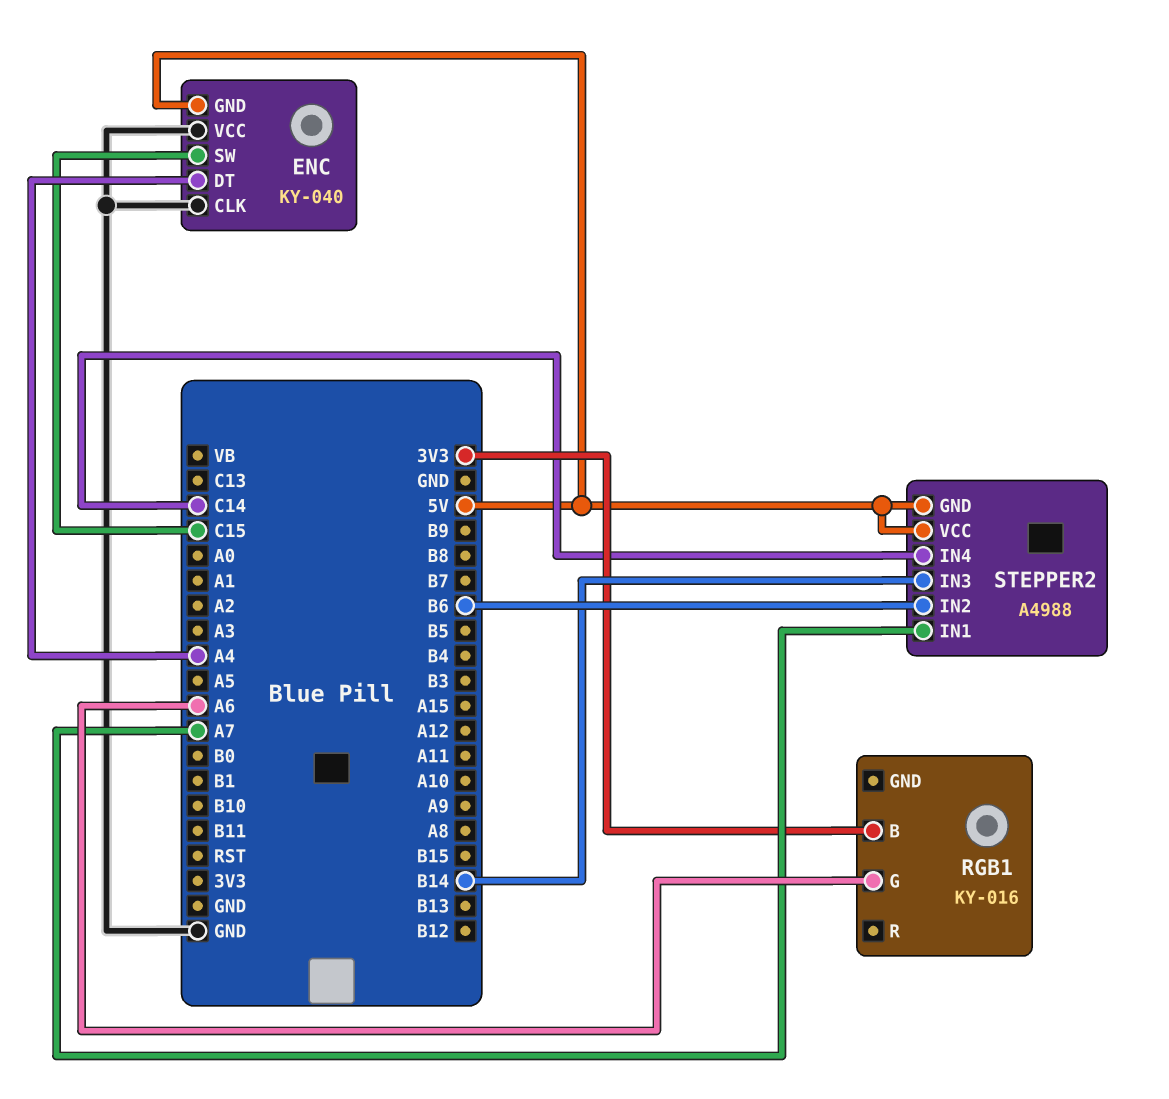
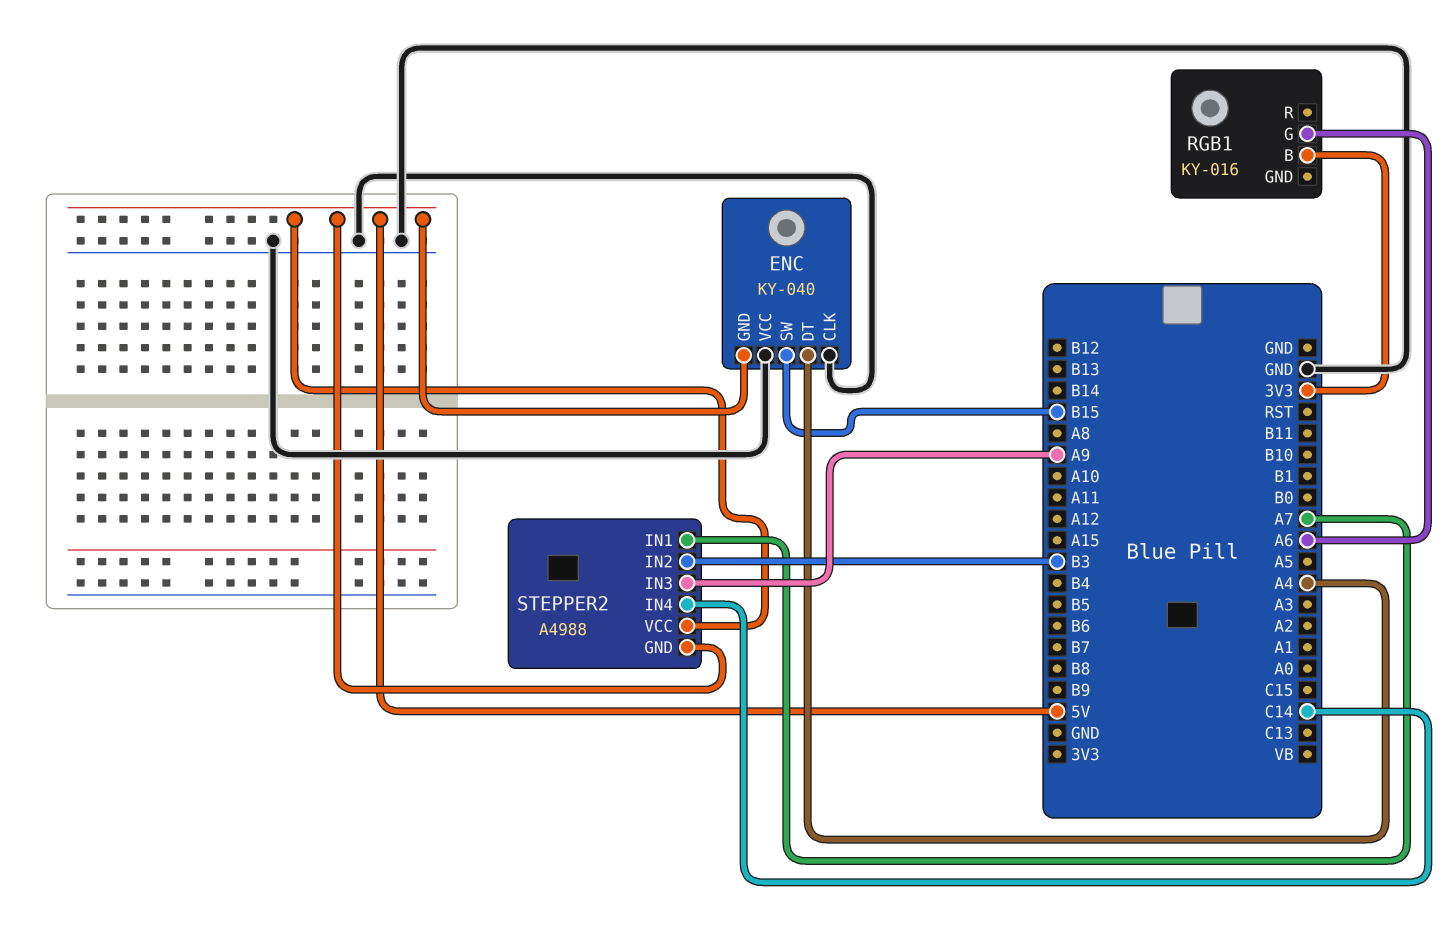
ENC pin SW: C15 -> B15
STEPPER2 pin IN2: B6 -> B3
STEPPER2 pin IN3: B14 -> A9

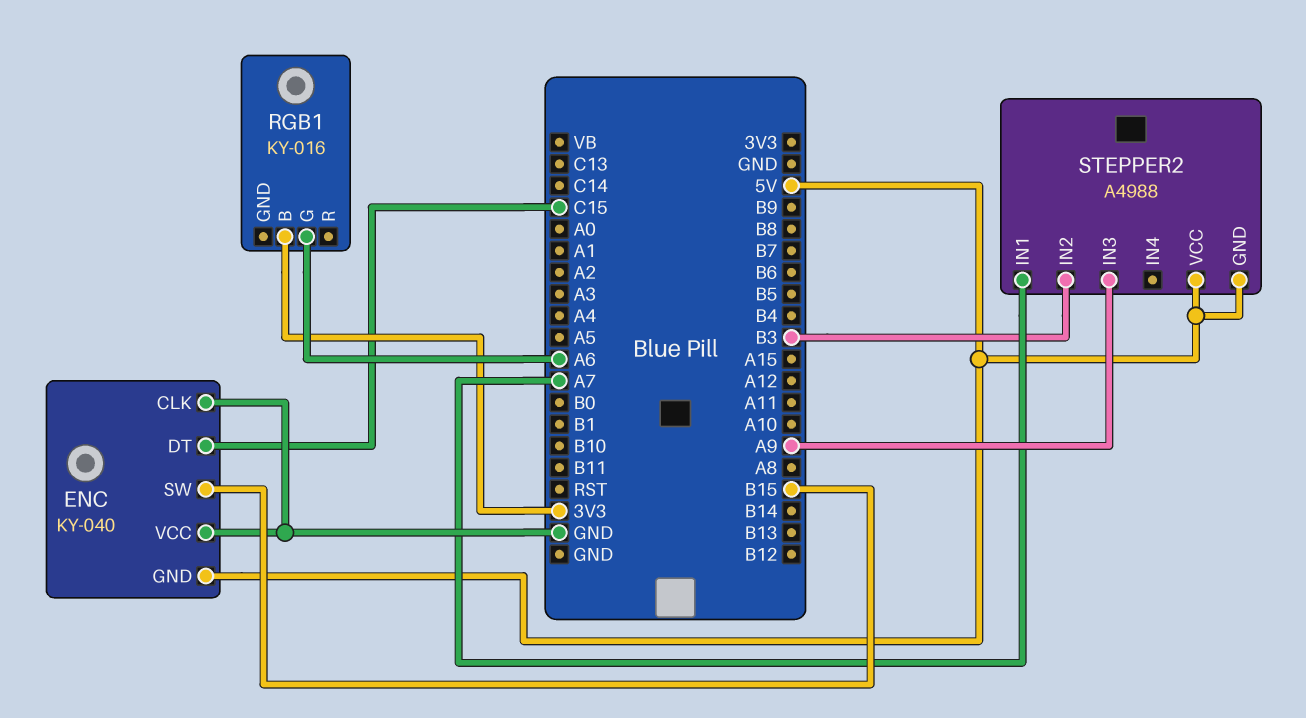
ENC pin DT: A4 -> C15
STEPPER2 pin IN4: C14 -> none

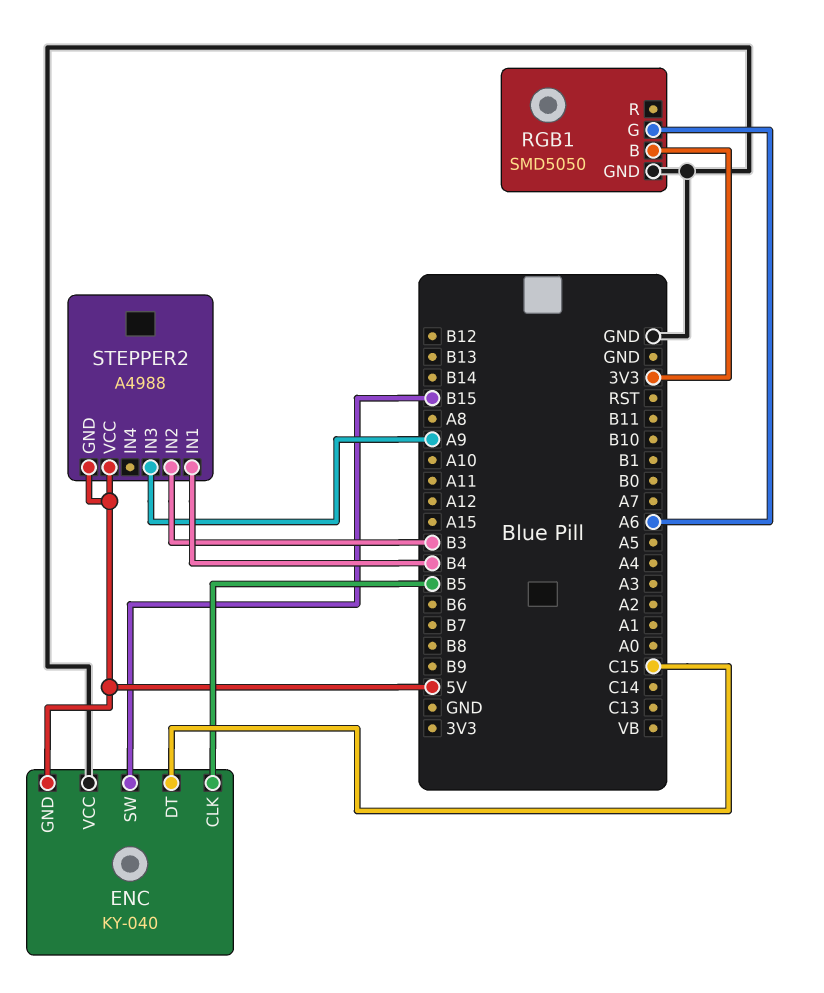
ENC pin CLK: GND -> B5
RGB1: KY-016 -> SMD5050
RGB1 pin GND: none -> GND
STEPPER2 pin IN1: A7 -> B4

